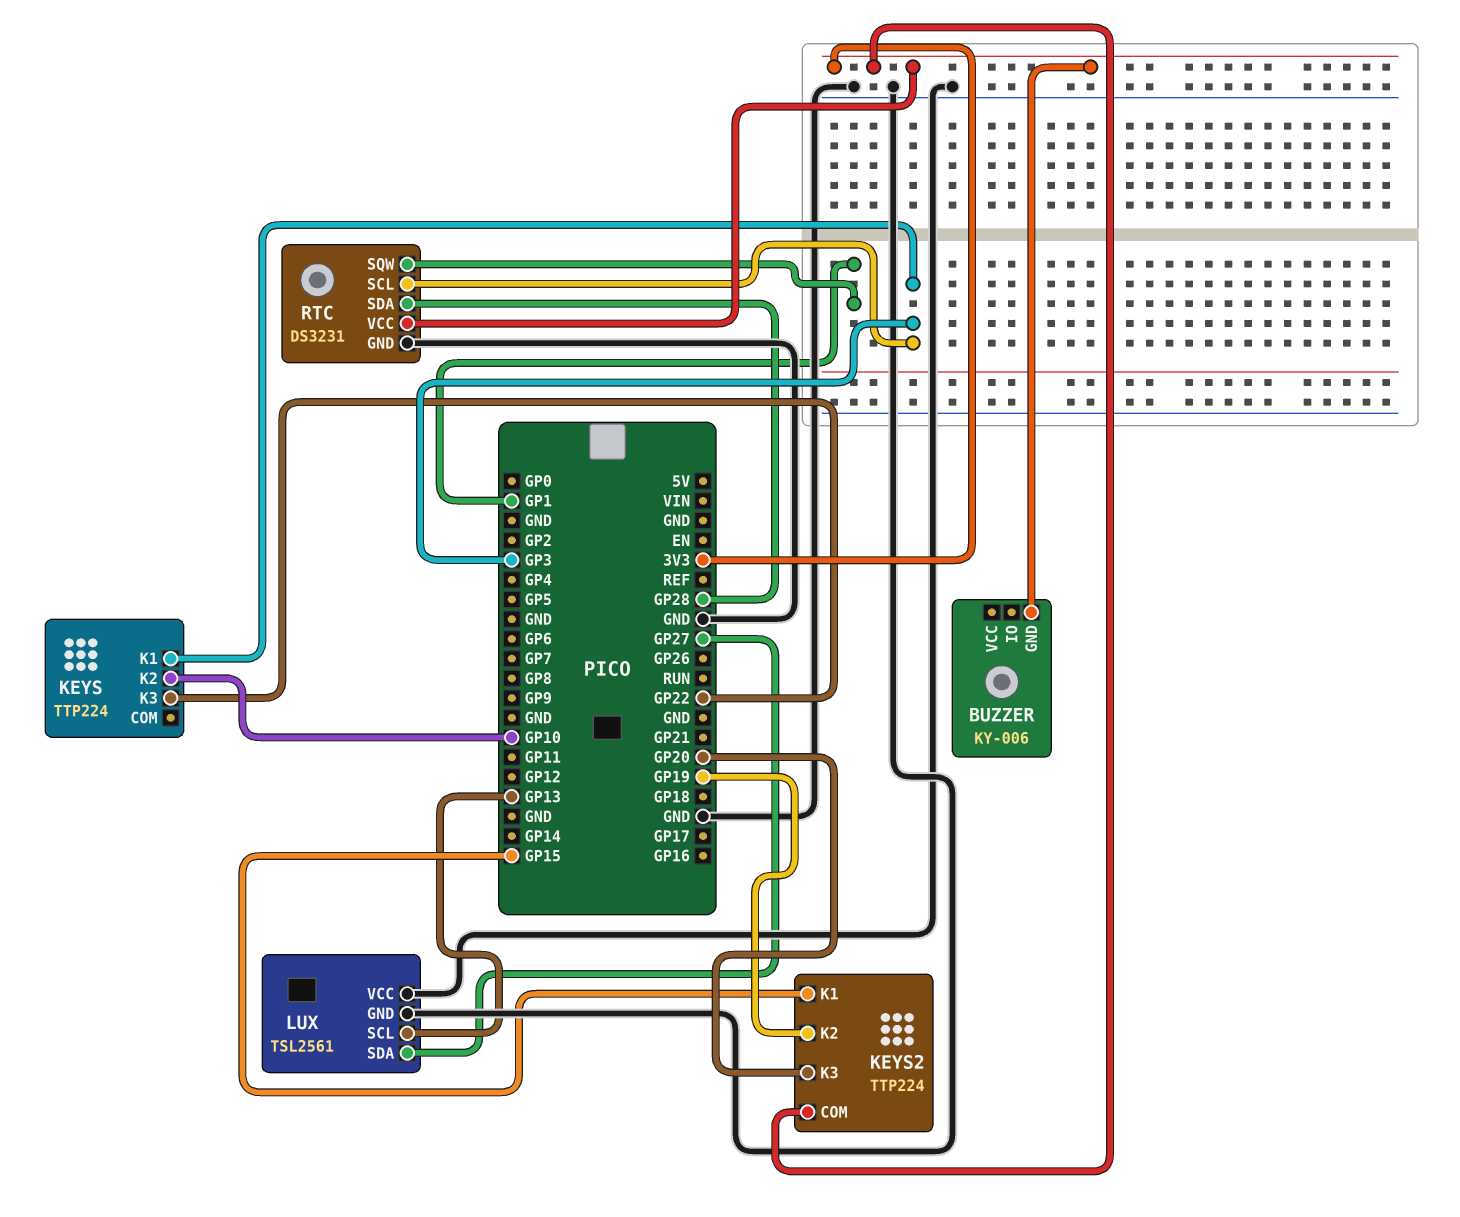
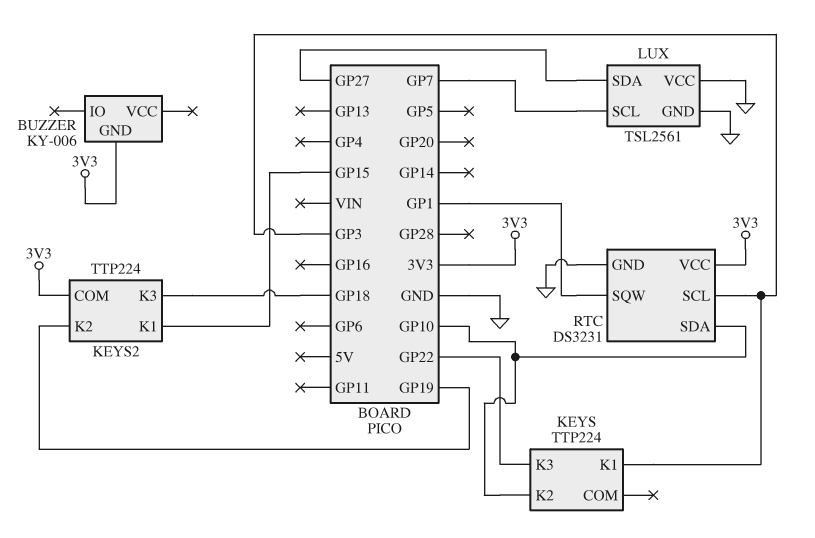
KEYS2 pin K3: GP20 -> GP18
LUX pin SCL: GP13 -> GP7
RTC pin SDA: GP28 -> GP10

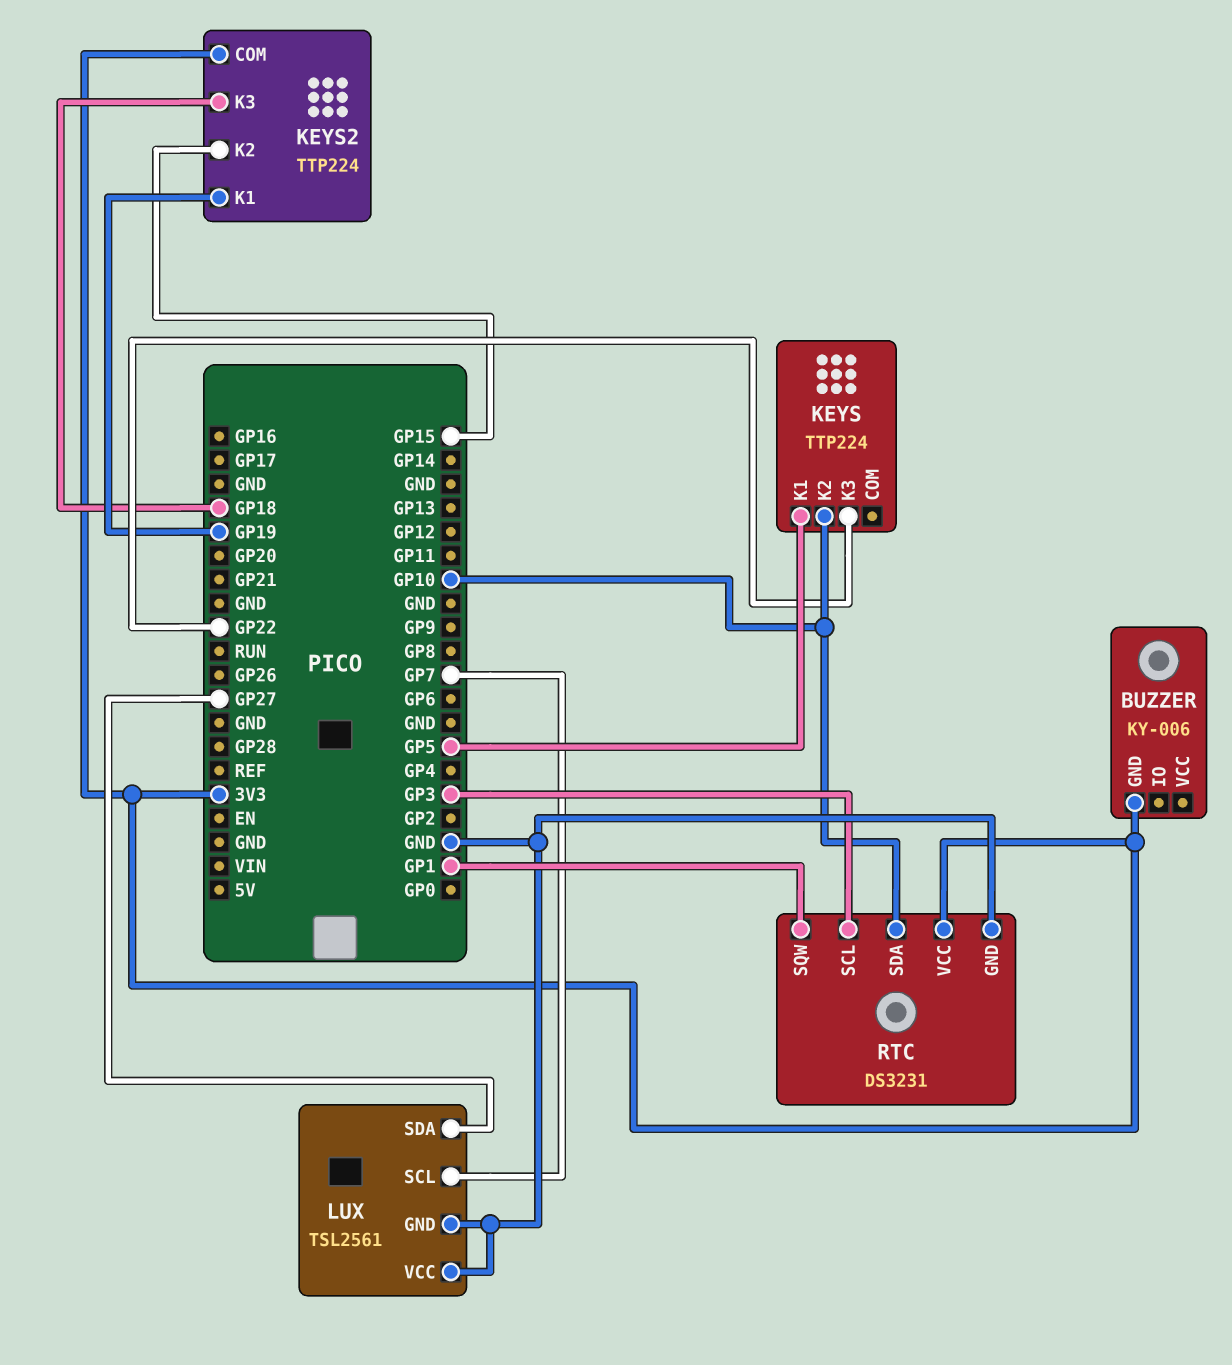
KEYS pin K1: GP3 -> GP5
KEYS2 pin K1: GP15 -> GP19
KEYS2 pin K2: GP19 -> GP15

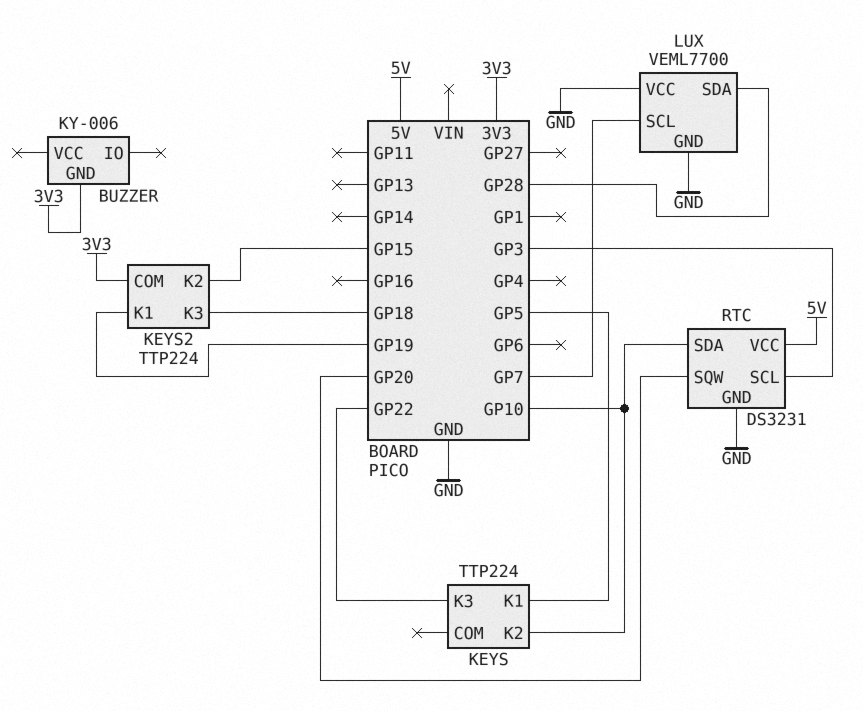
LUX: TSL2561 -> VEML7700
LUX pin SDA: GP27 -> GP28
RTC pin SQW: GP1 -> GP20
RTC pin VCC: 3V3 -> 5V

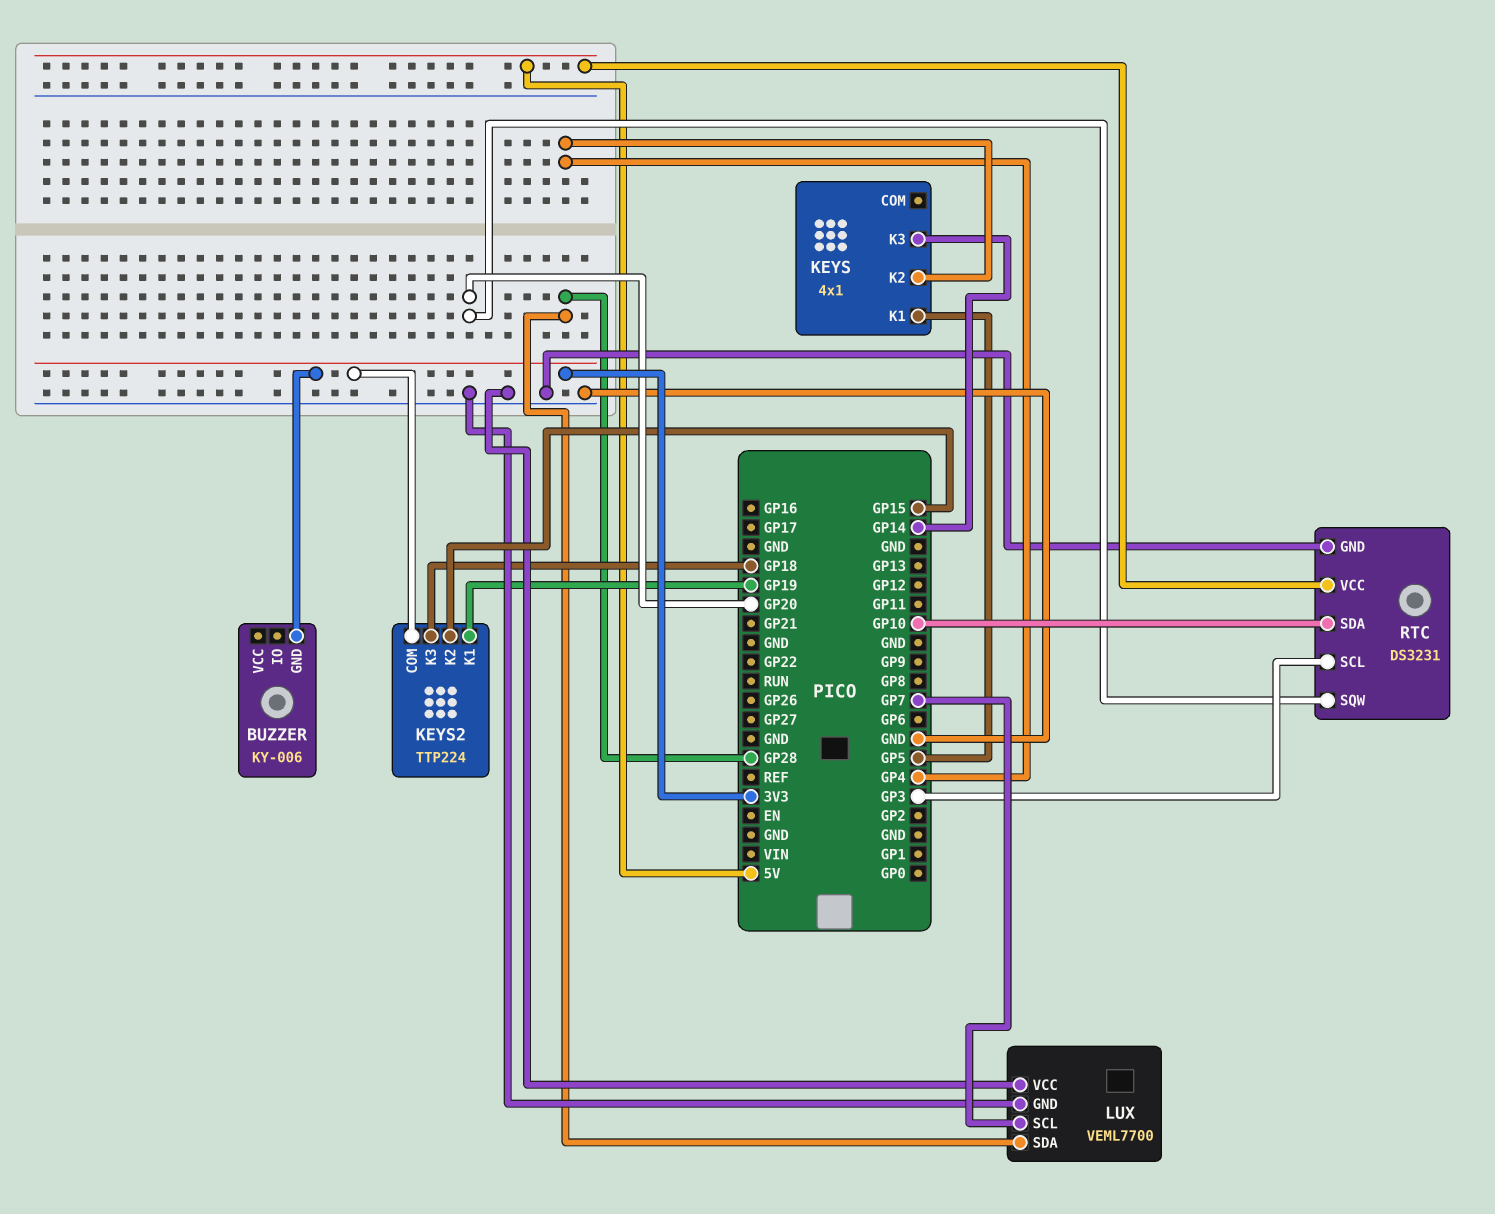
KEYS: TTP224 -> 4x1
KEYS pin K2: GP10 -> GP4
KEYS pin K3: GP22 -> GP14

